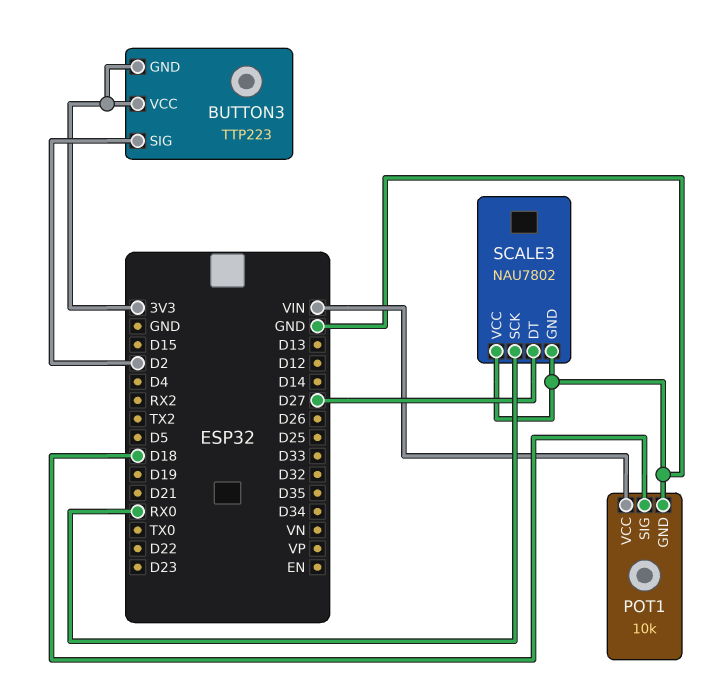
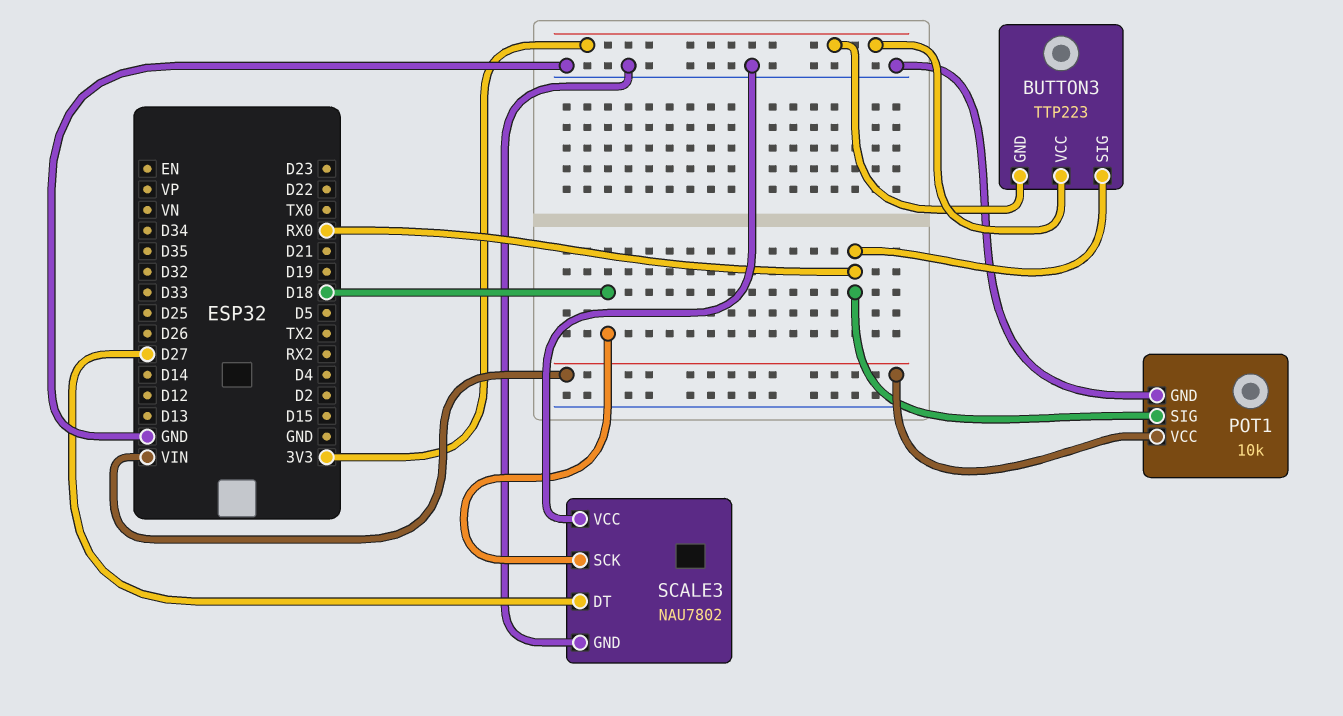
BUTTON3 pin SIG: D2 -> RX0
POT1 pin SIG: D18 -> RX0
SCALE3 pin SCK: RX0 -> D18

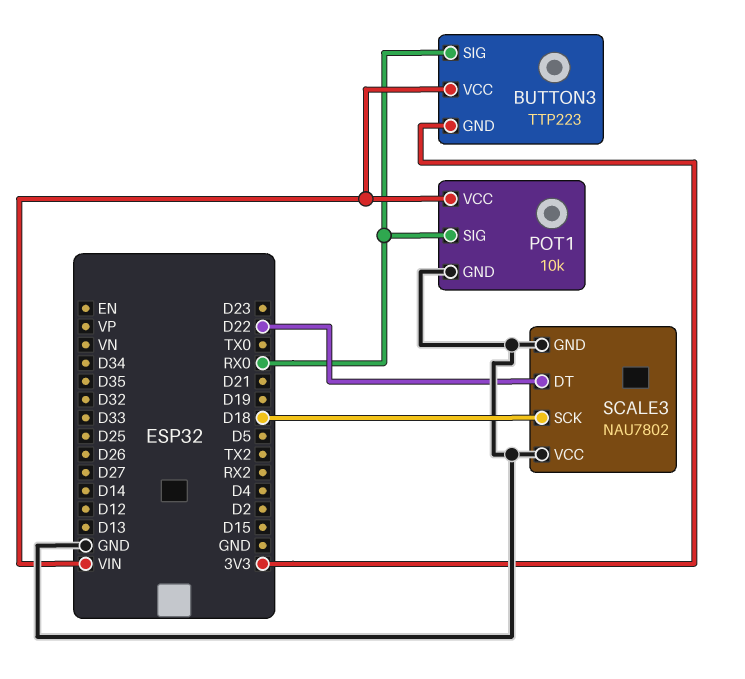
BUTTON3 pin VCC: 3V3 -> VIN
SCALE3 pin DT: D27 -> D22

